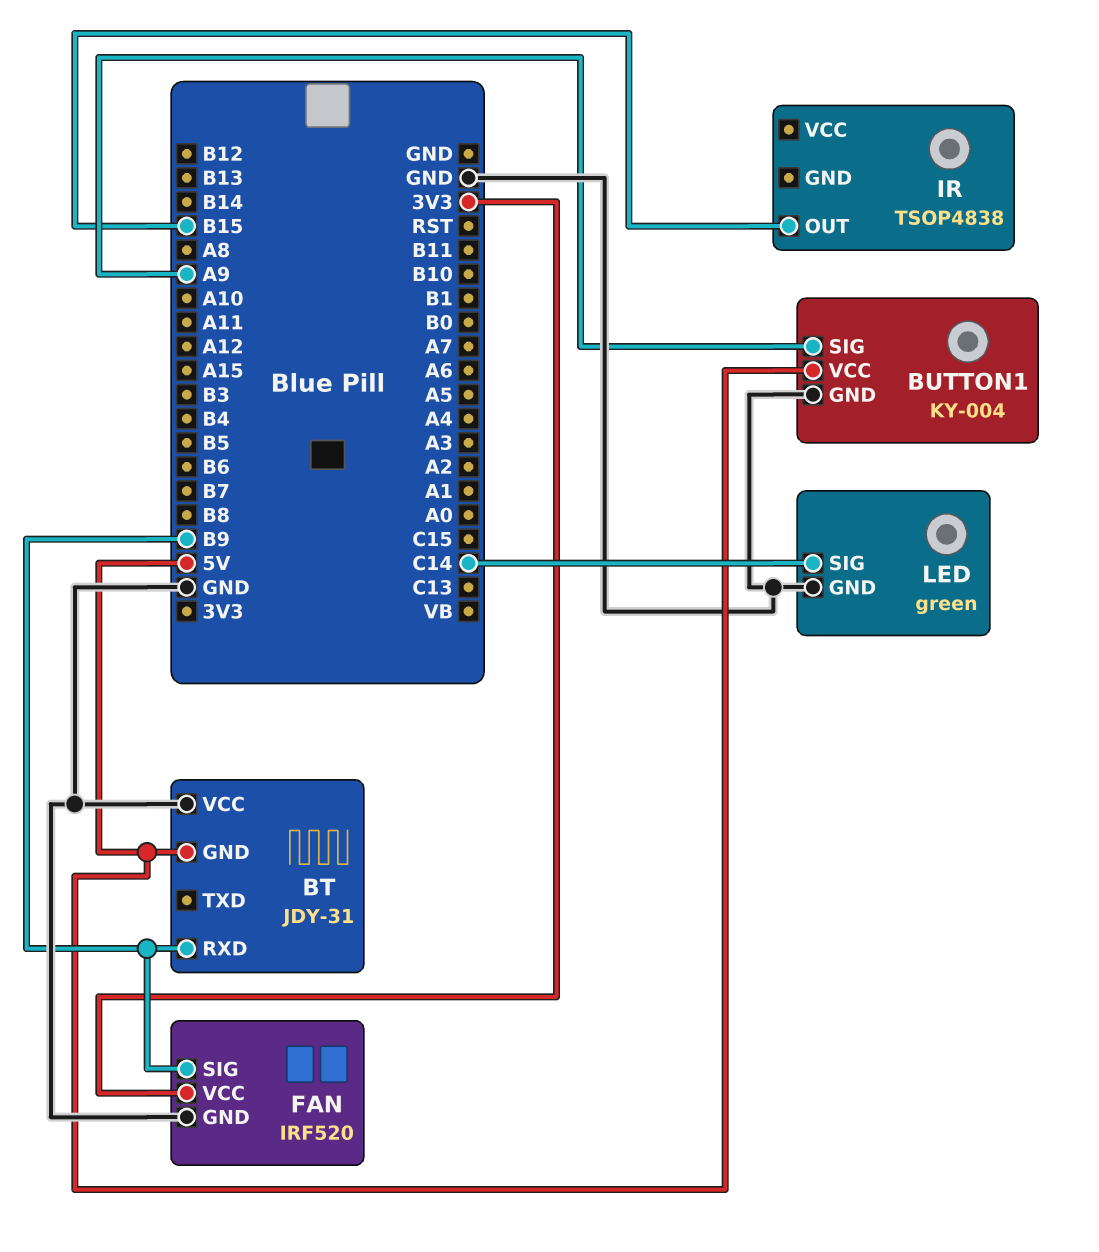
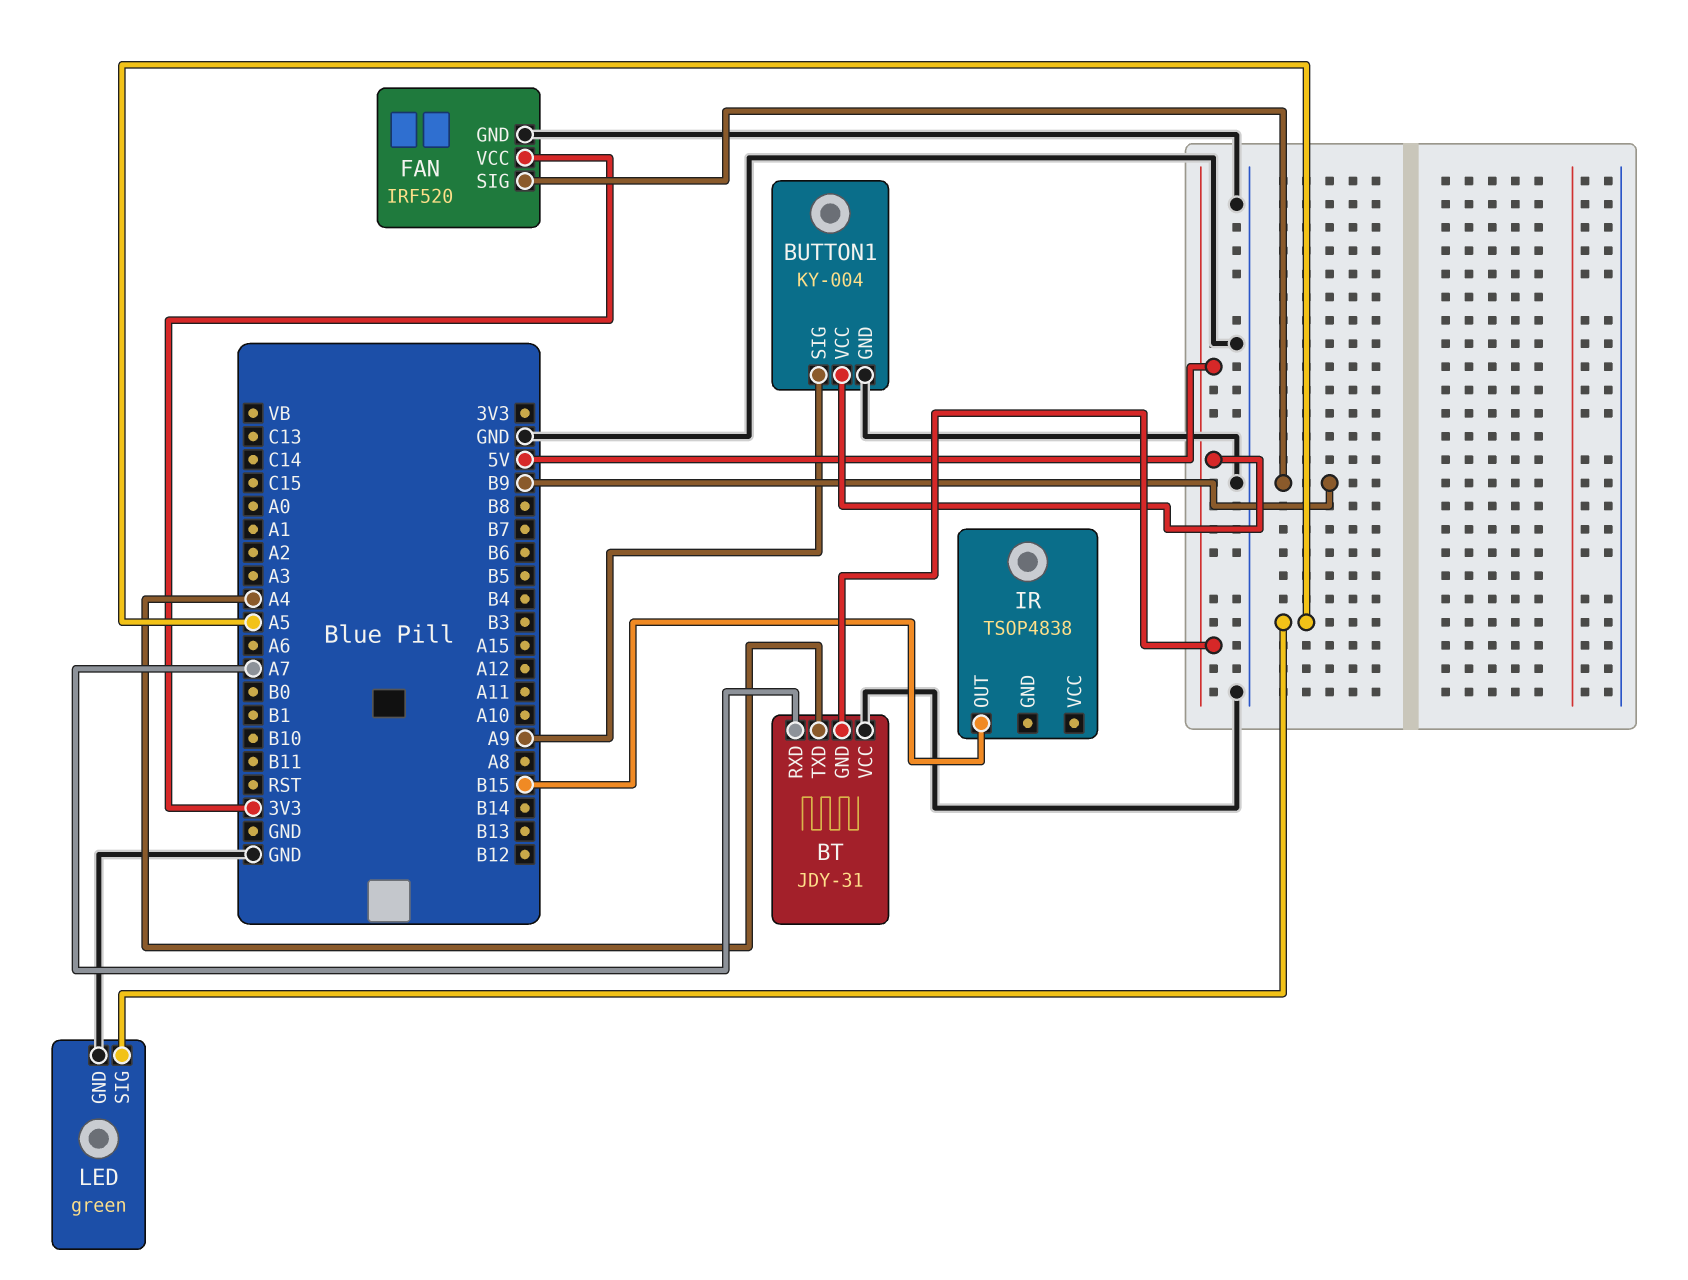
BT pin RXD: B9 -> A7
BT pin TXD: none -> A4
LED pin SIG: C14 -> A5

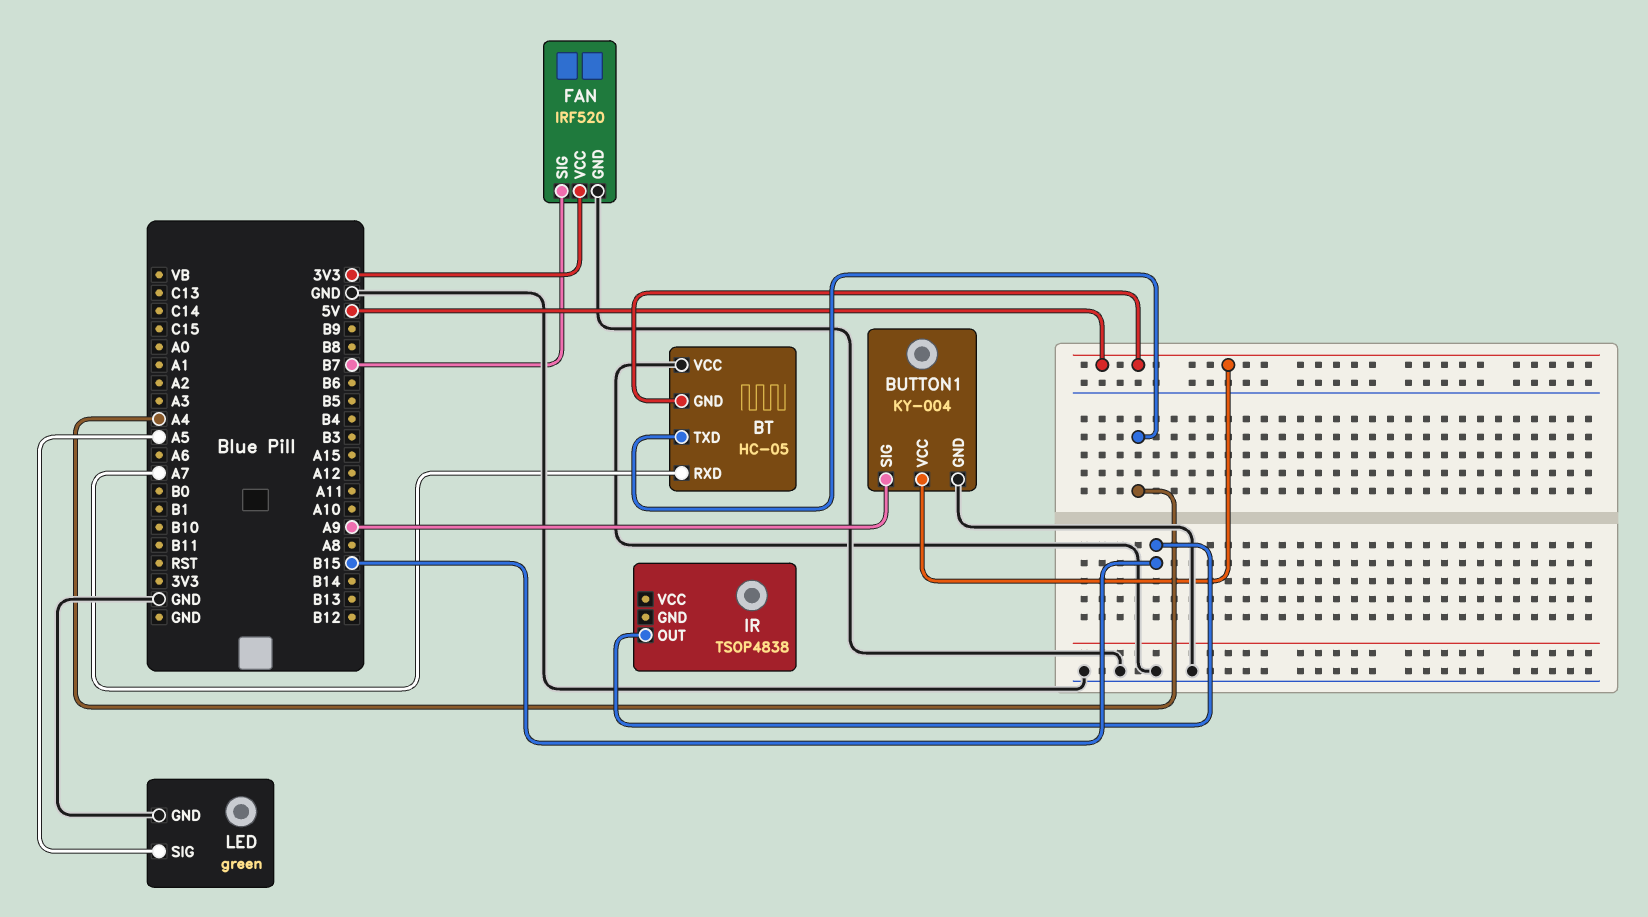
BT: JDY-31 -> HC-05
FAN pin SIG: B9 -> B7

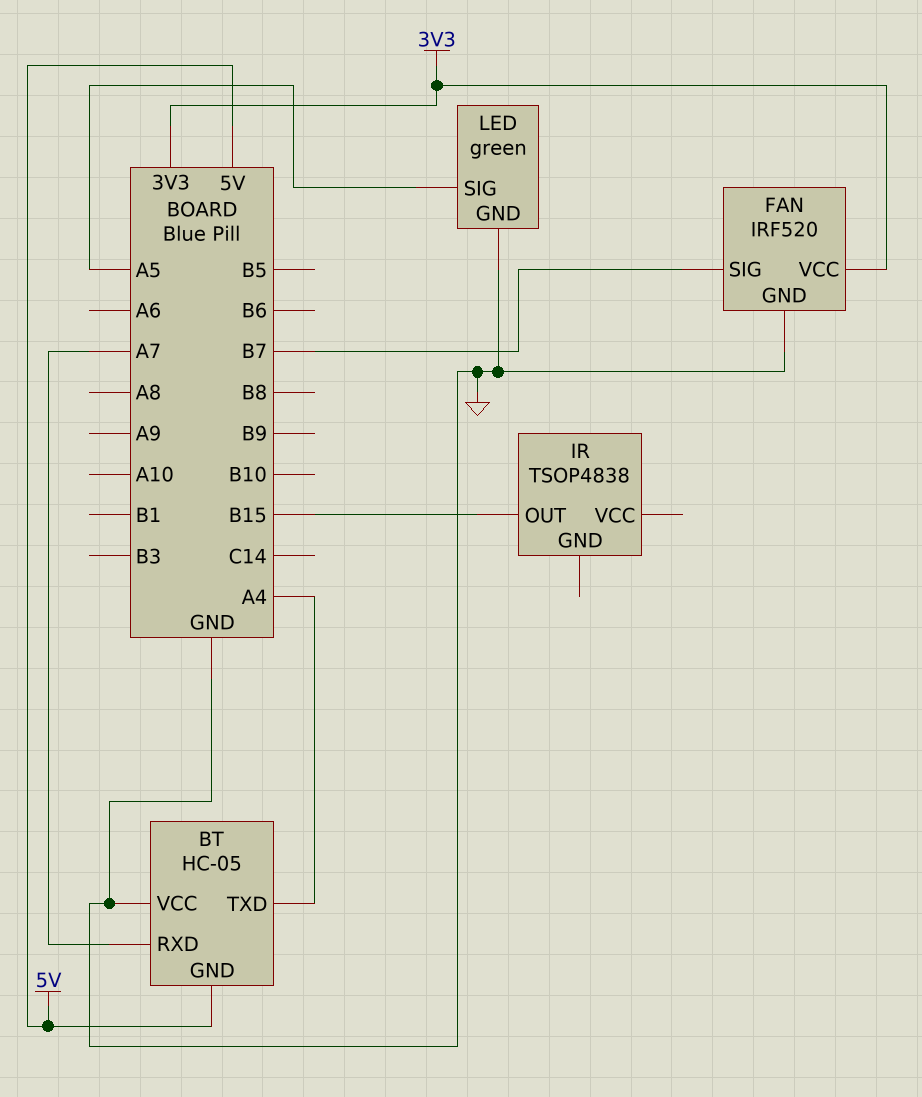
BUTTON1: KY-004 -> none
BUTTON1 pin GND: GND -> none
BUTTON1 pin SIG: A9 -> none
BUTTON1 pin VCC: 5V -> none

